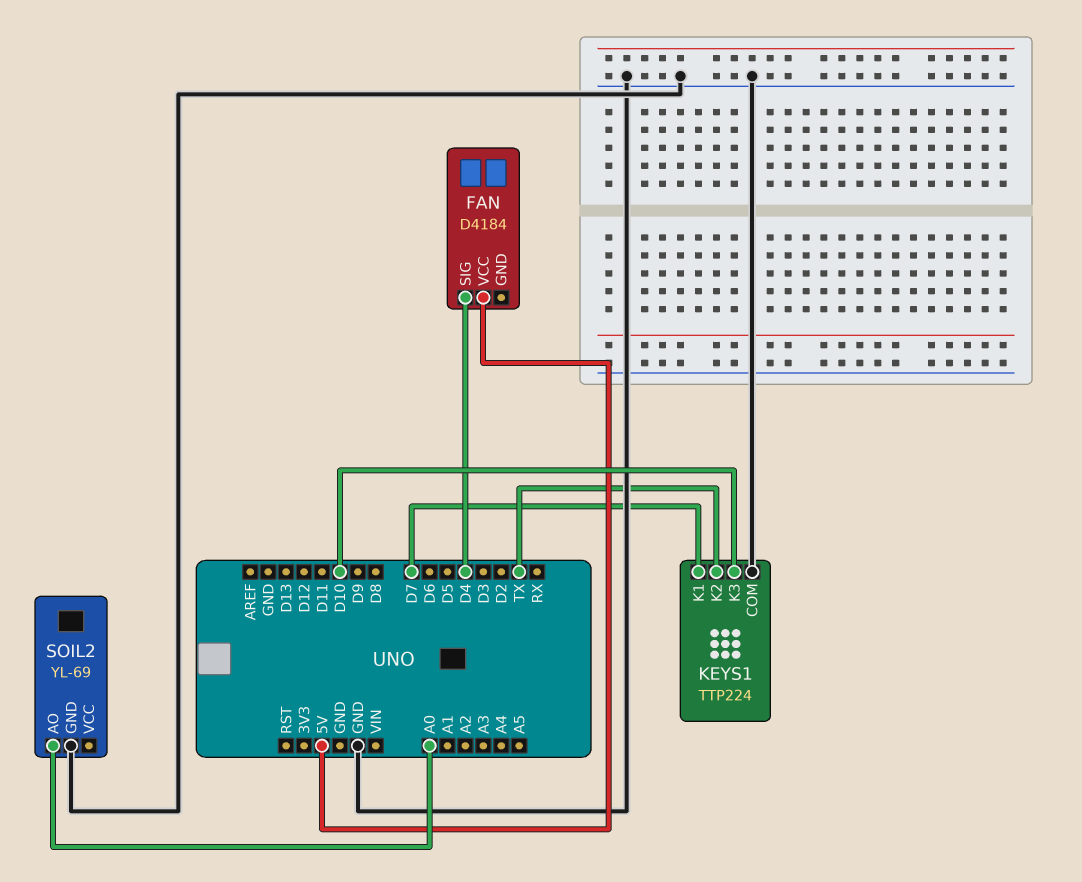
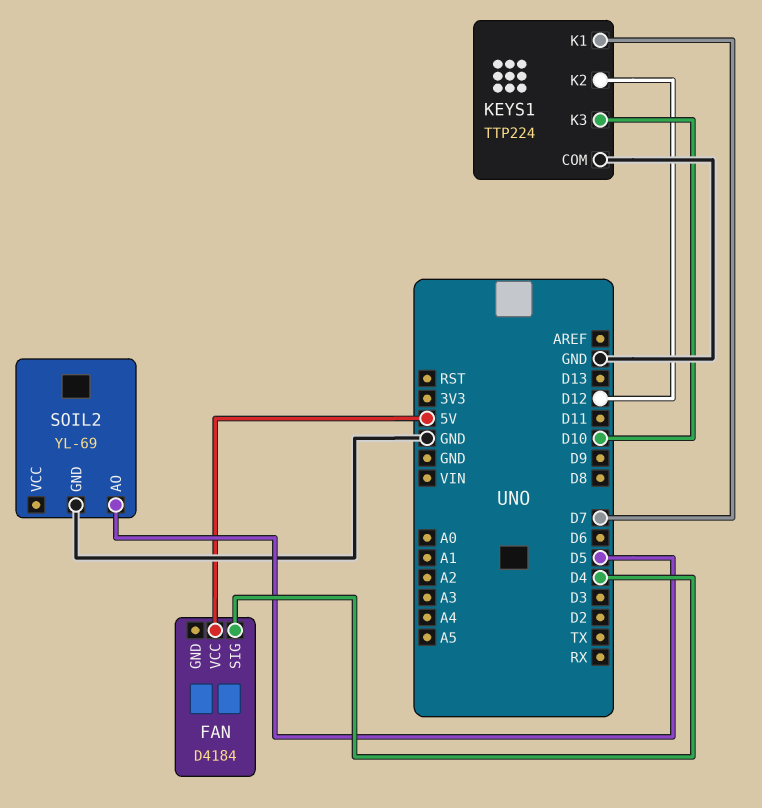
KEYS1 pin K2: TX -> D12
SOIL2 pin AO: A0 -> D5

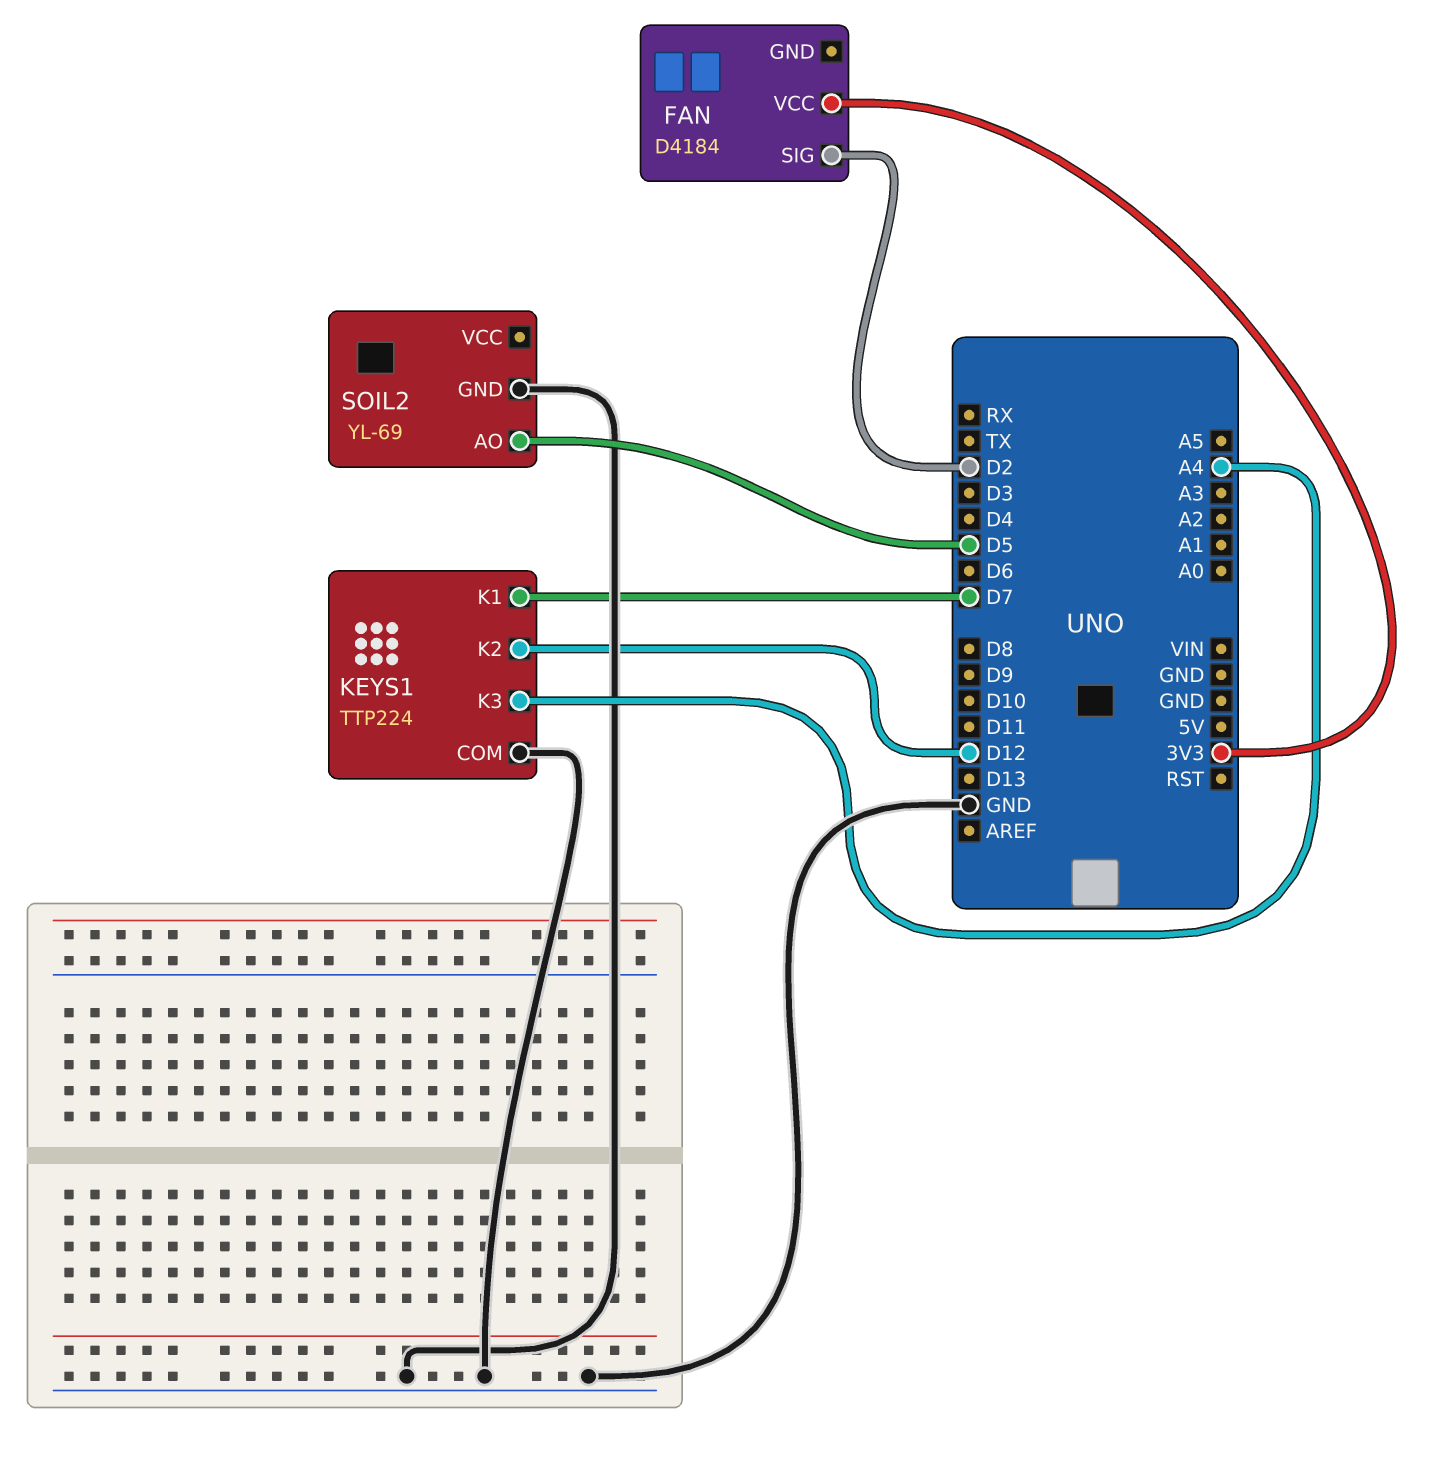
FAN pin SIG: D4 -> D2
FAN pin VCC: 5V -> 3V3
KEYS1 pin K3: D10 -> A4

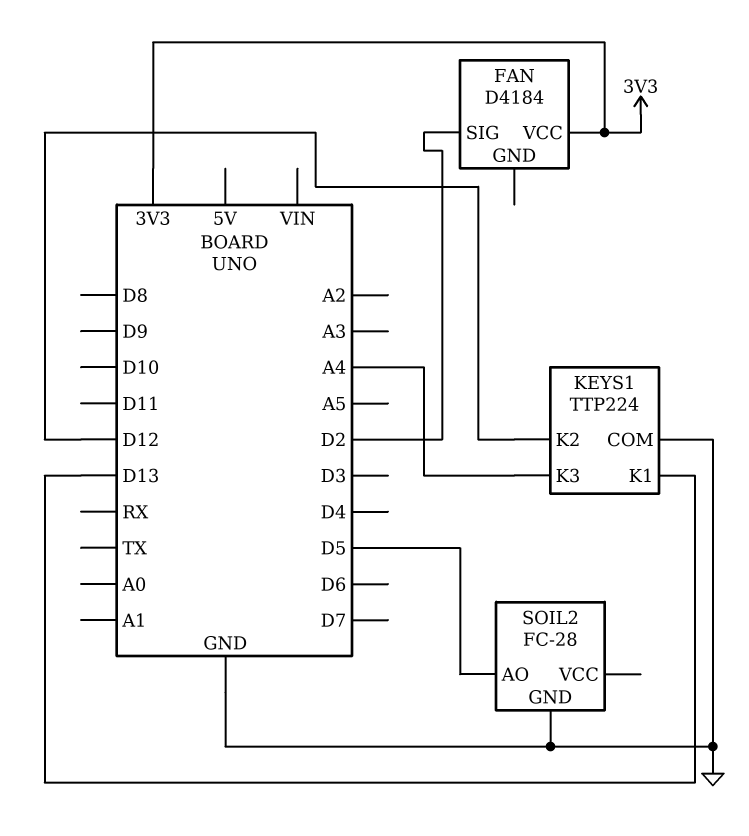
KEYS1 pin K1: D7 -> D13
SOIL2: YL-69 -> FC-28

